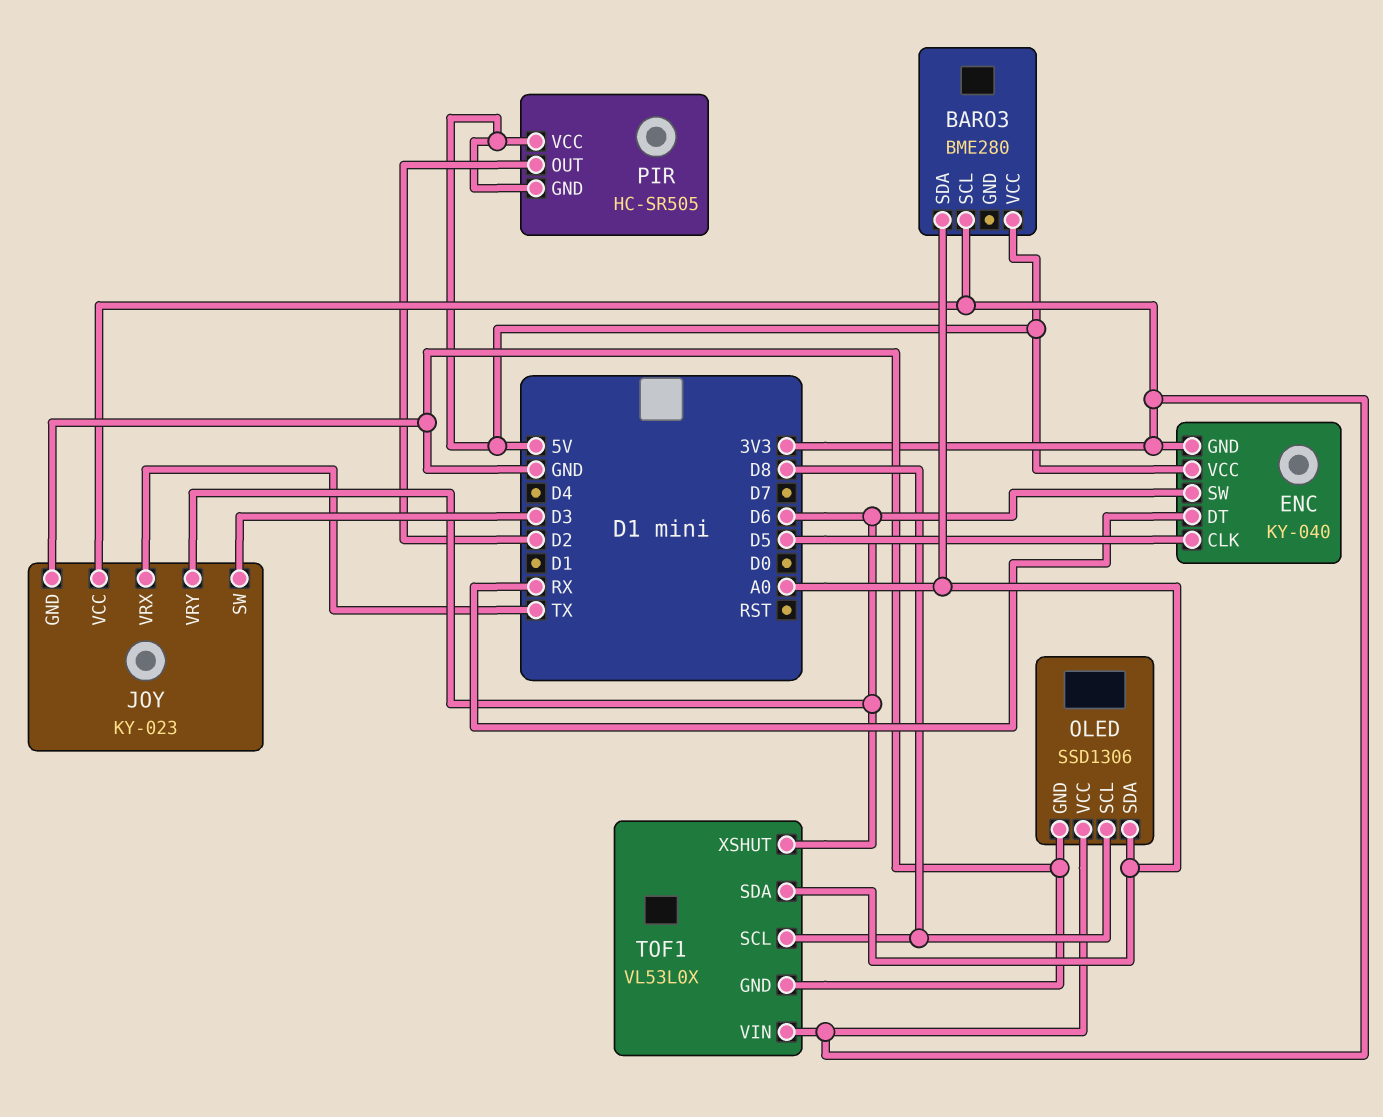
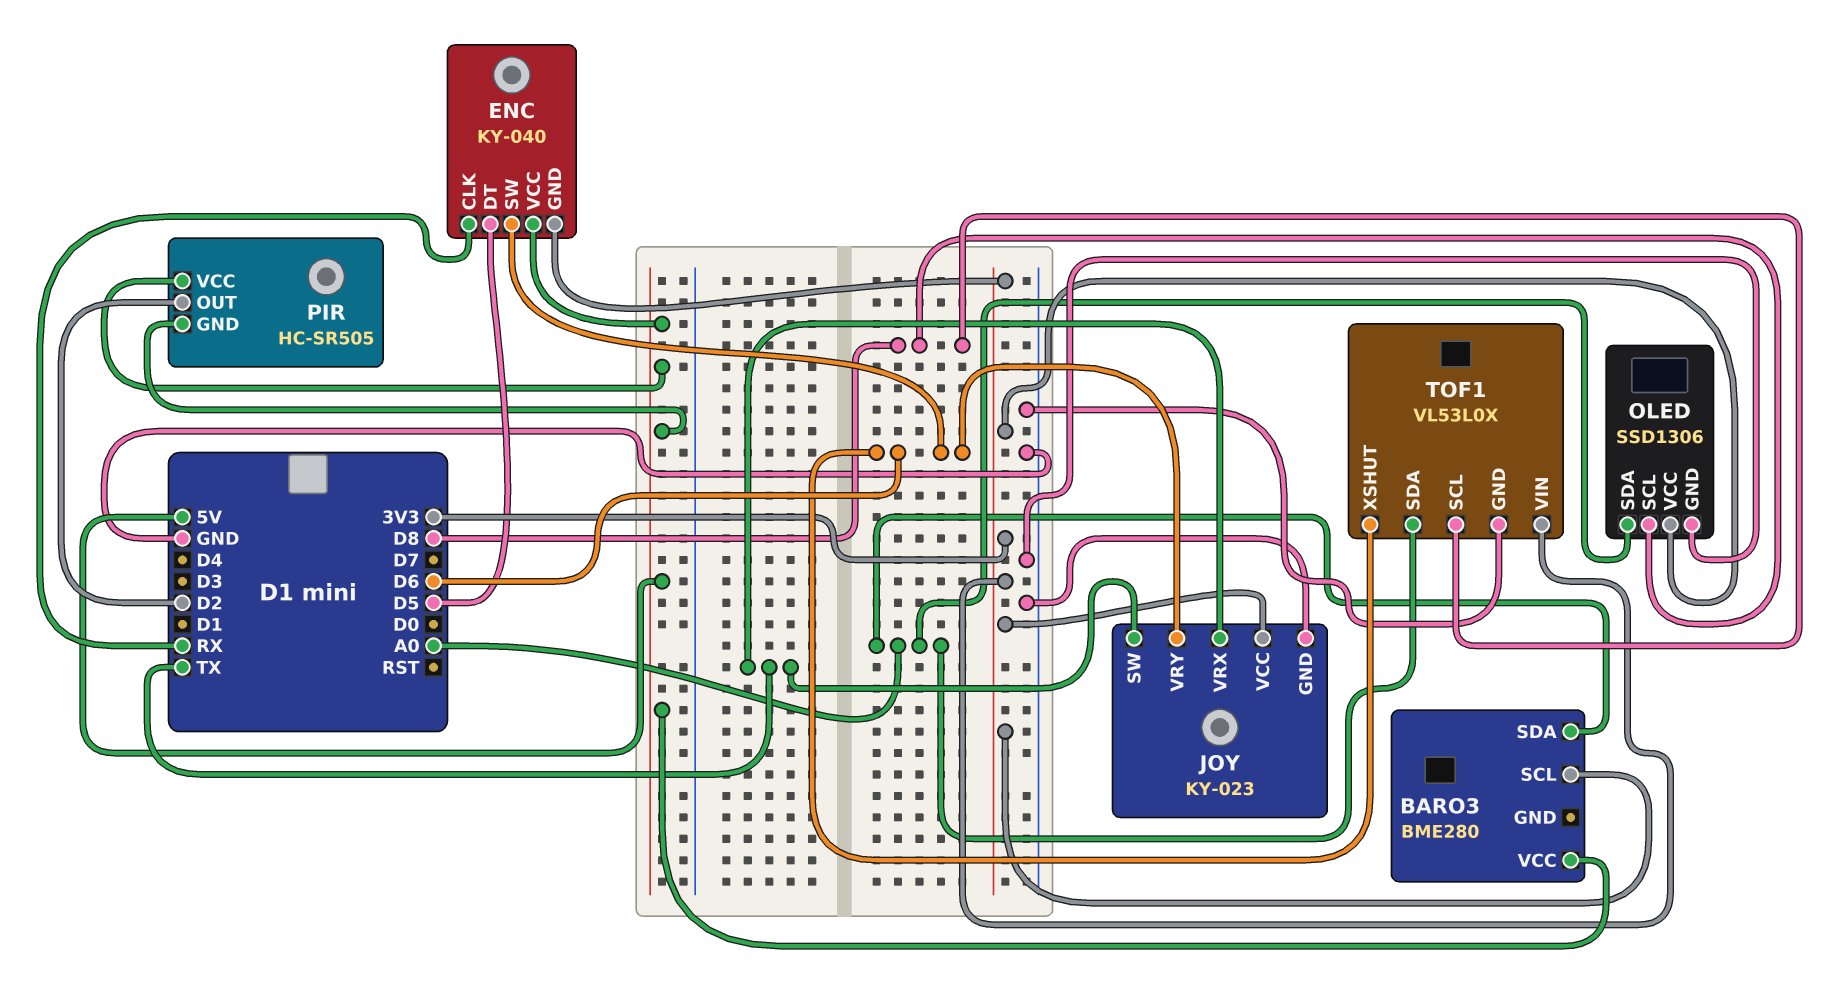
ENC pin CLK: D5 -> RX
ENC pin DT: RX -> D5
JOY pin SW: D3 -> TX

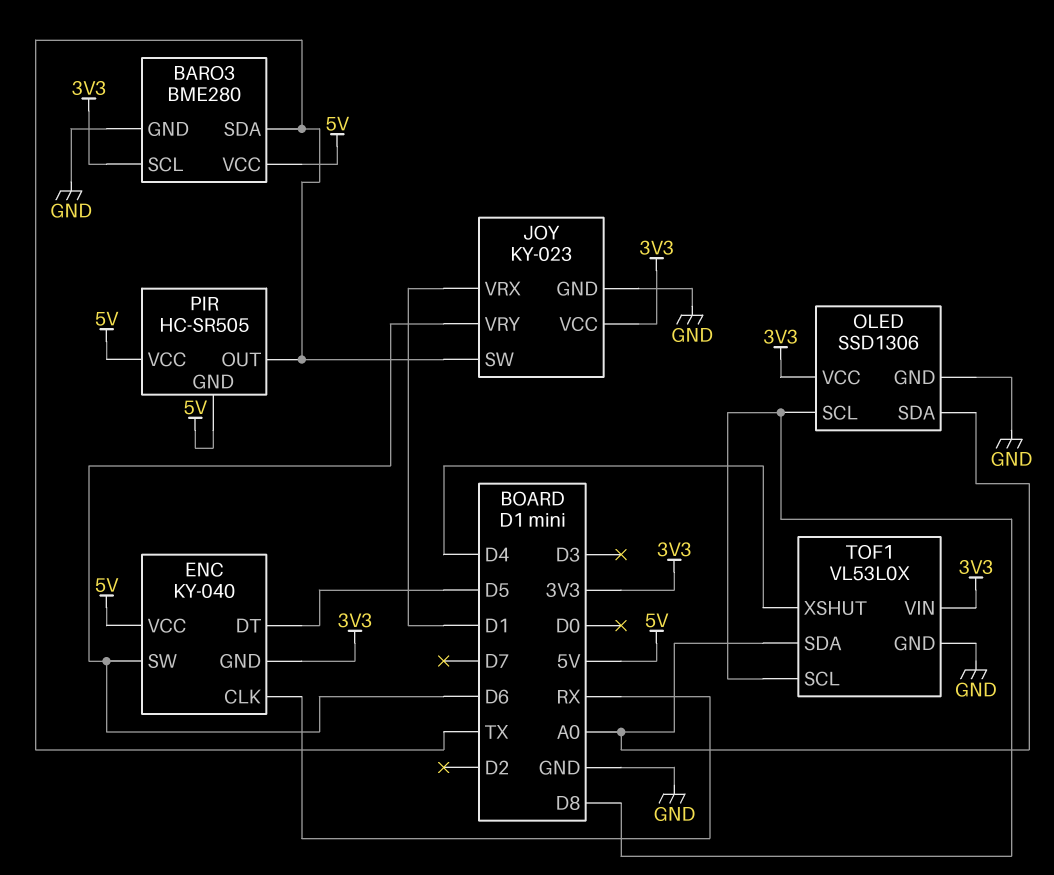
BARO3 pin GND: none -> GND
BARO3 pin SDA: A0 -> TX
JOY pin VRX: TX -> D1
PIR pin OUT: D2 -> TX
TOF1 pin XSHUT: D6 -> D4

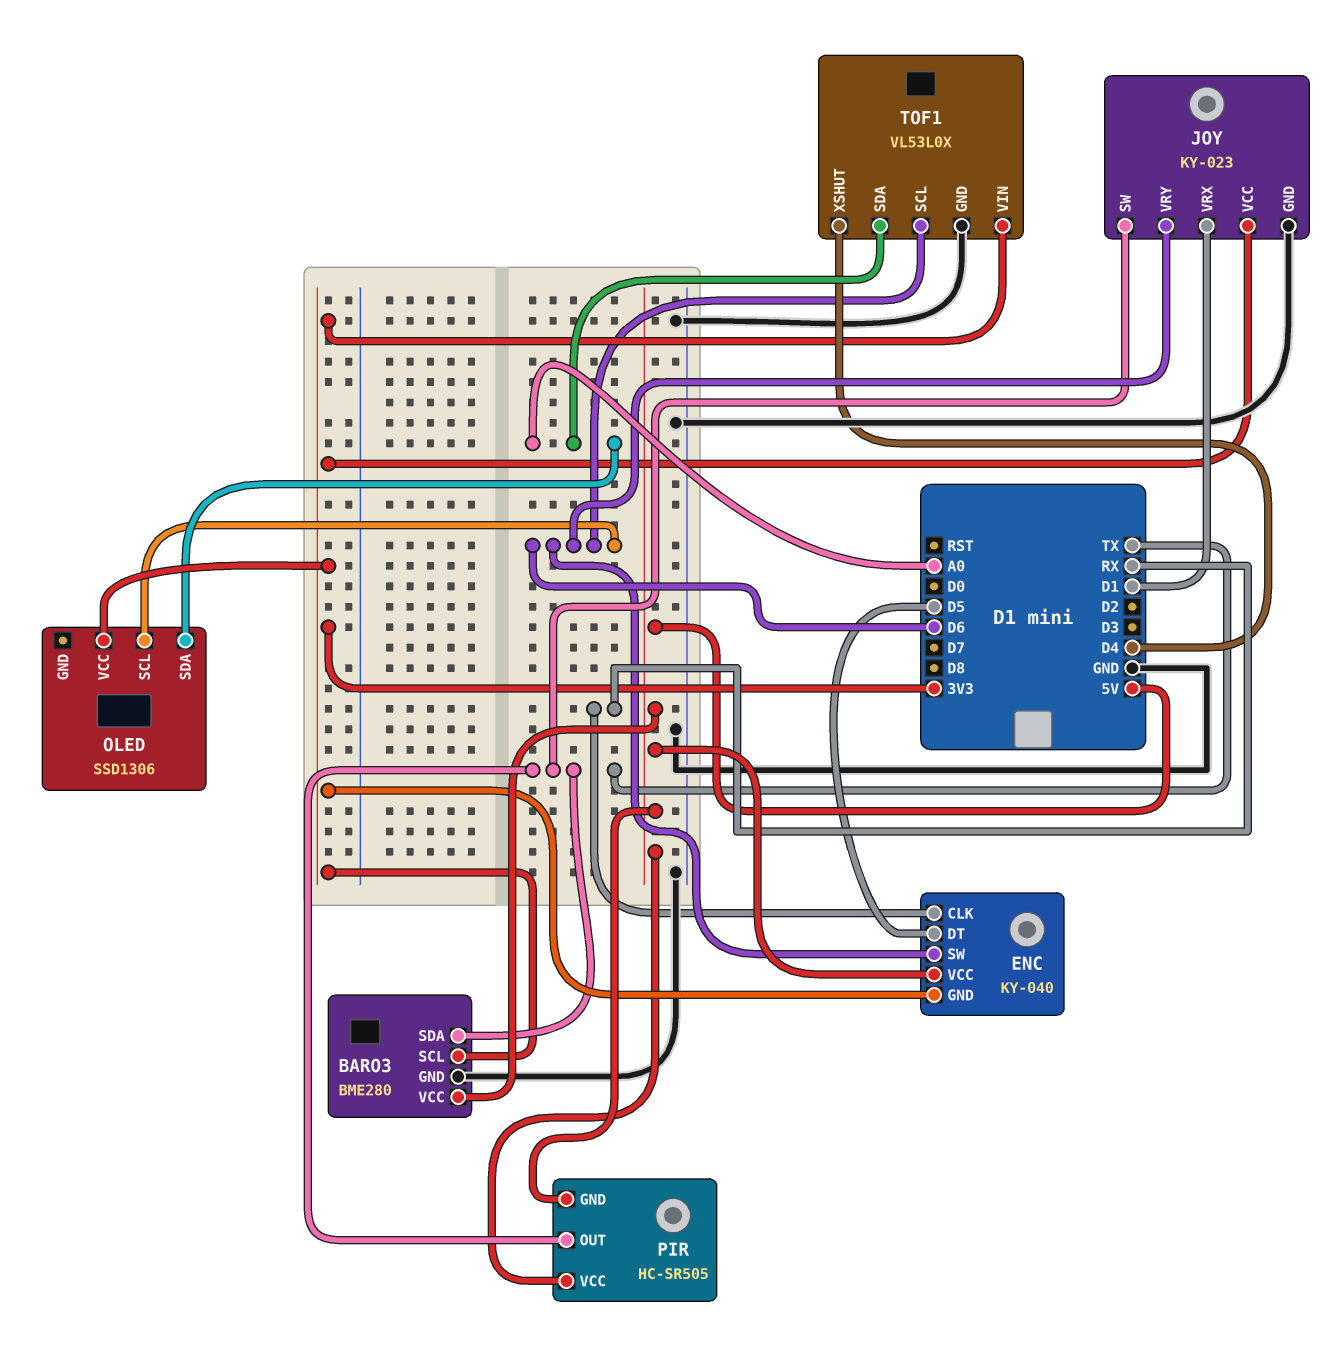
OLED pin GND: GND -> none
OLED pin SCL: D8 -> D6
TOF1 pin SCL: D8 -> D6

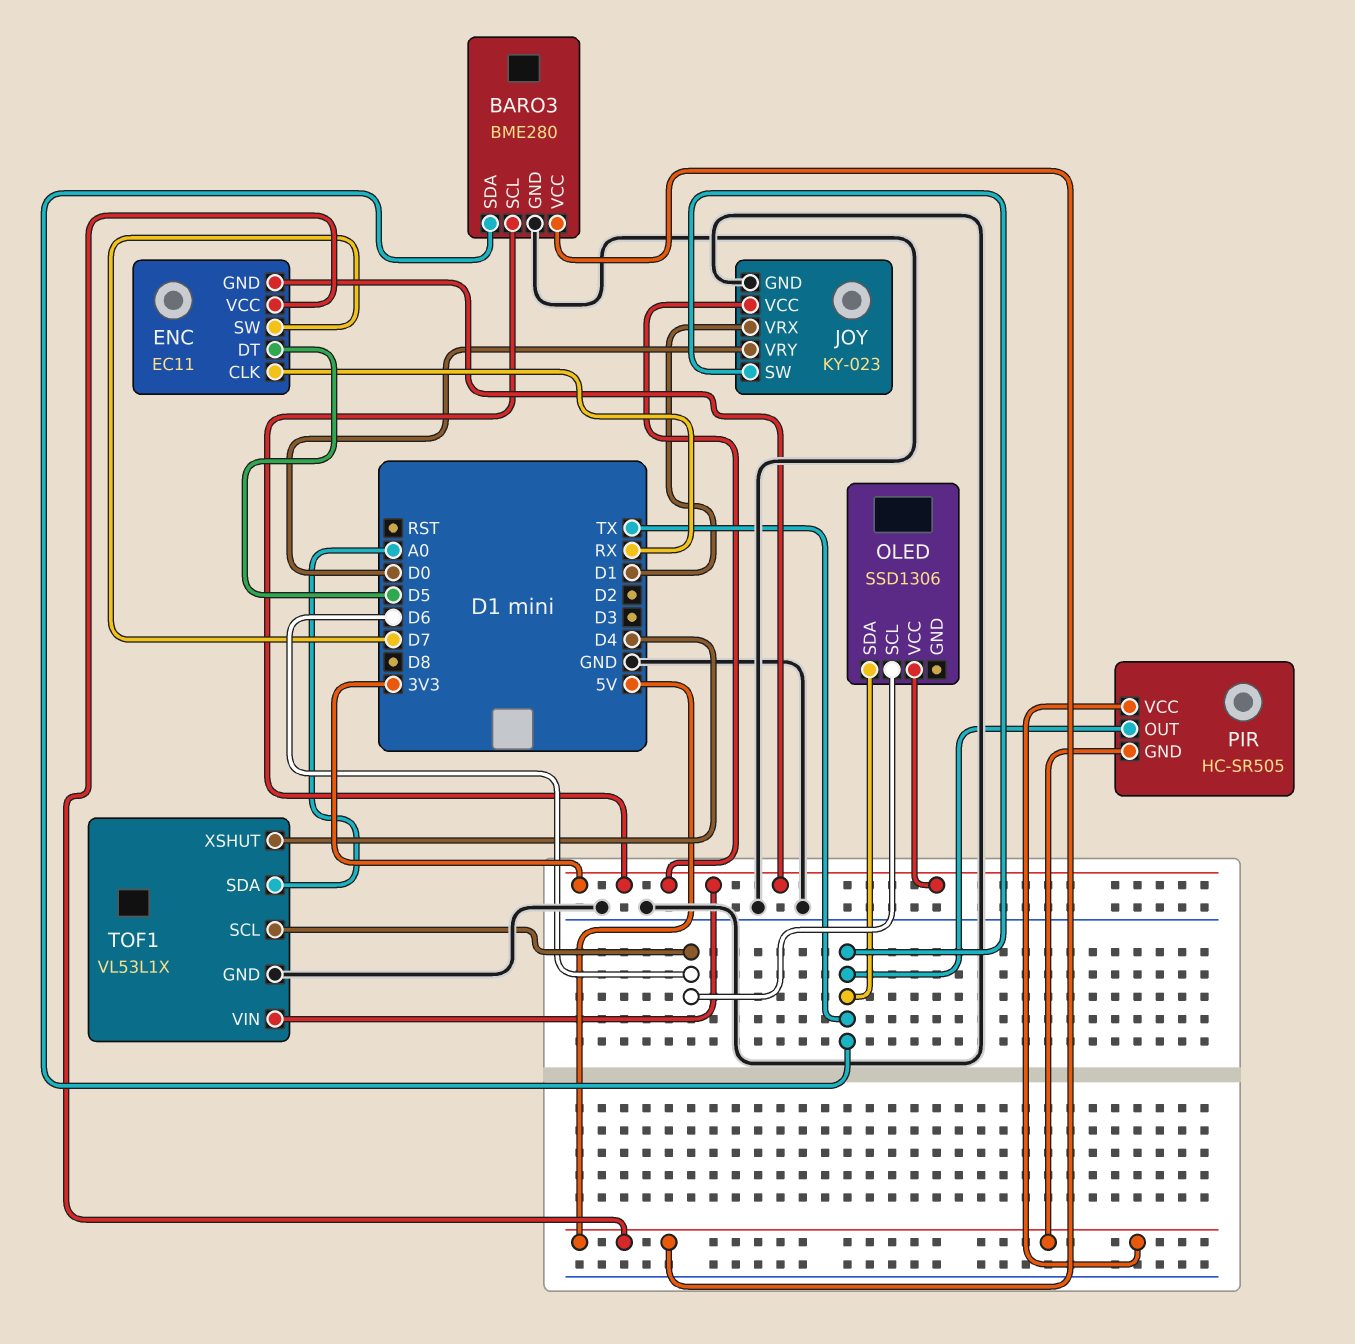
ENC: KY-040 -> EC11
ENC pin SW: D6 -> D7
JOY pin VRY: D6 -> D0
OLED pin SDA: A0 -> TX
TOF1: VL53L0X -> VL53L1X

